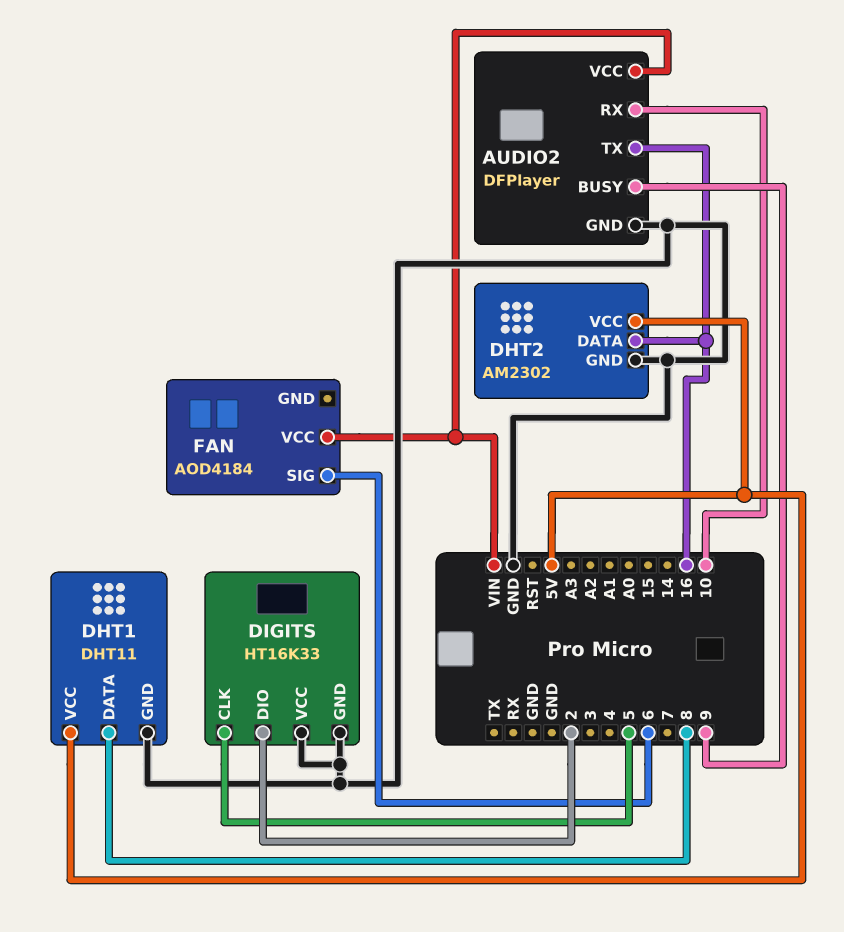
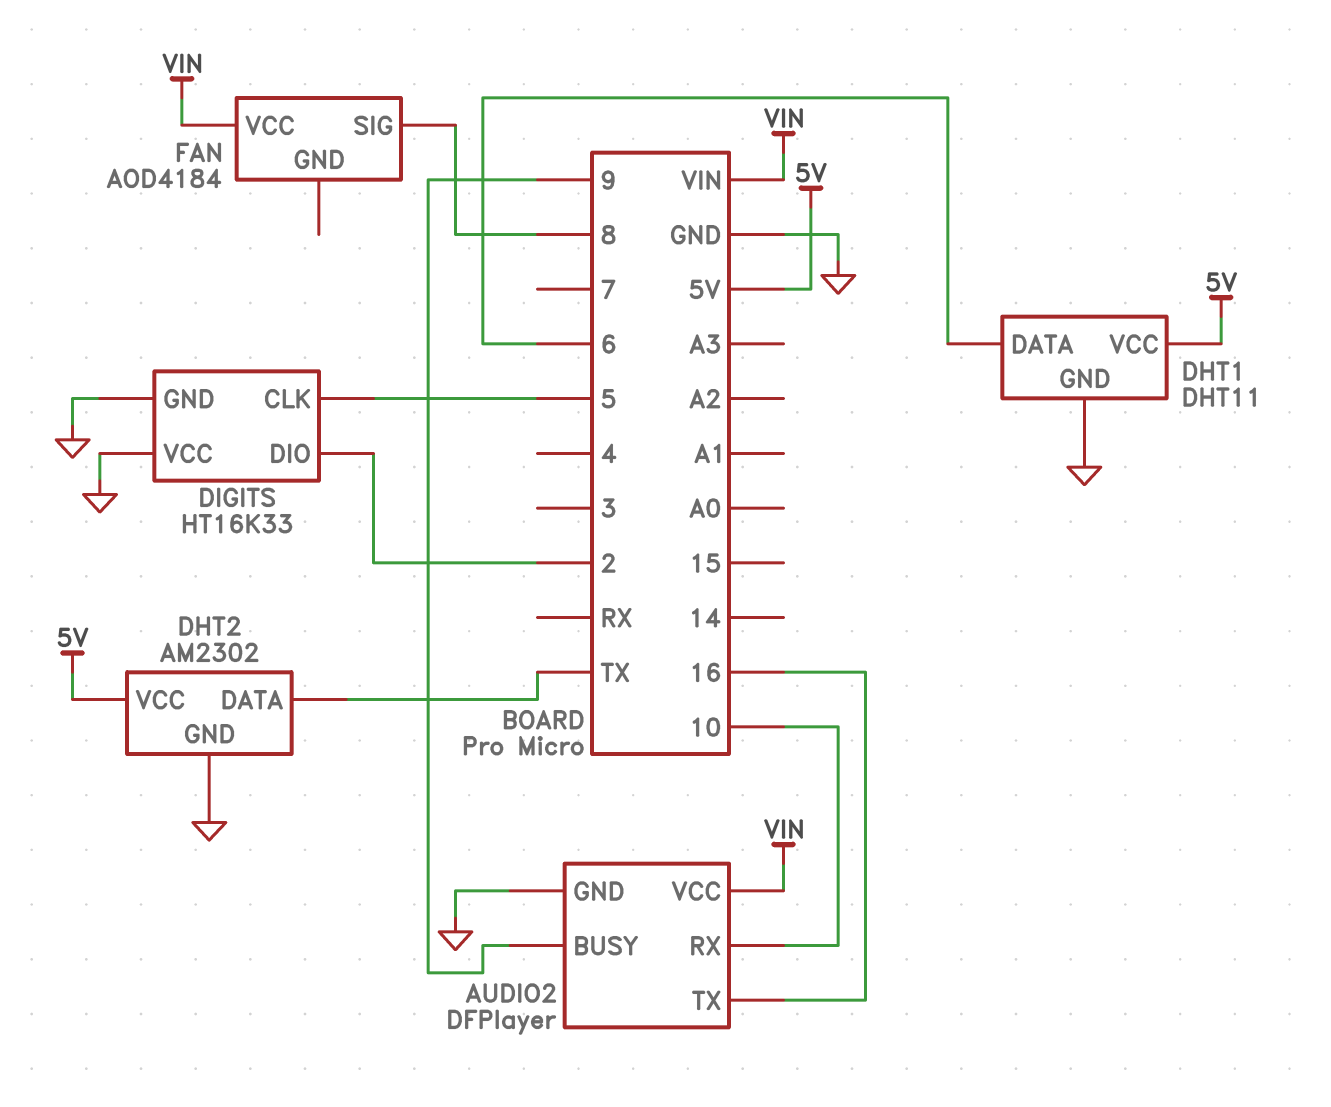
DHT1 pin DATA: 8 -> 6
DHT2 pin DATA: 16 -> TX
FAN pin SIG: 6 -> 8

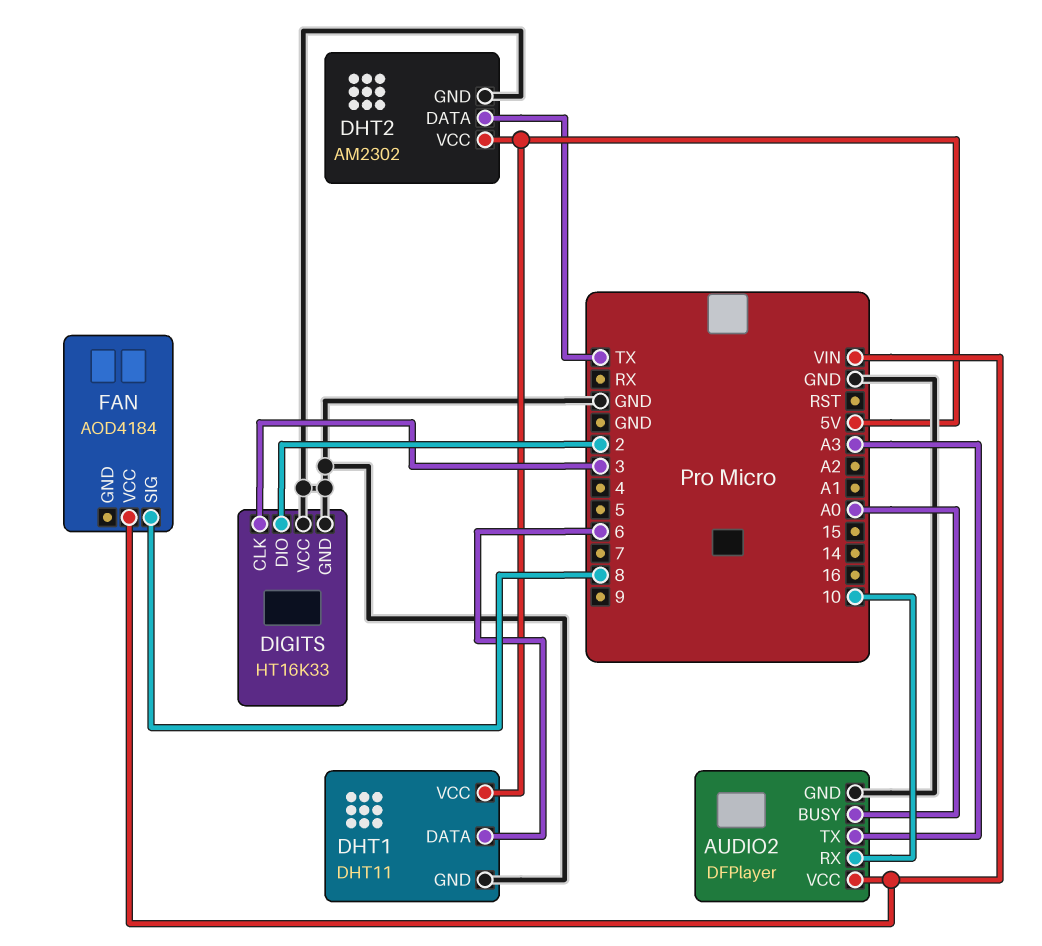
AUDIO2 pin BUSY: 9 -> A0
AUDIO2 pin TX: 16 -> A3
DIGITS pin CLK: 5 -> 3

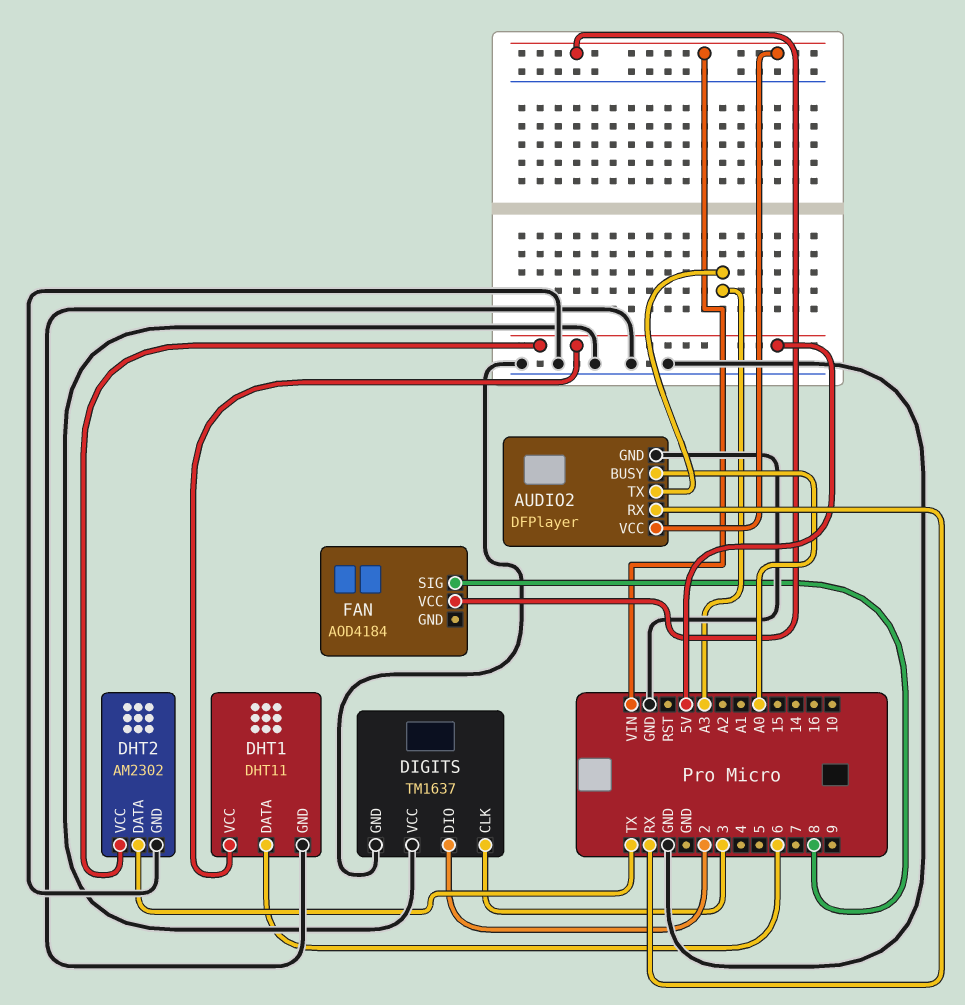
AUDIO2 pin RX: 10 -> RX
DIGITS: HT16K33 -> TM1637

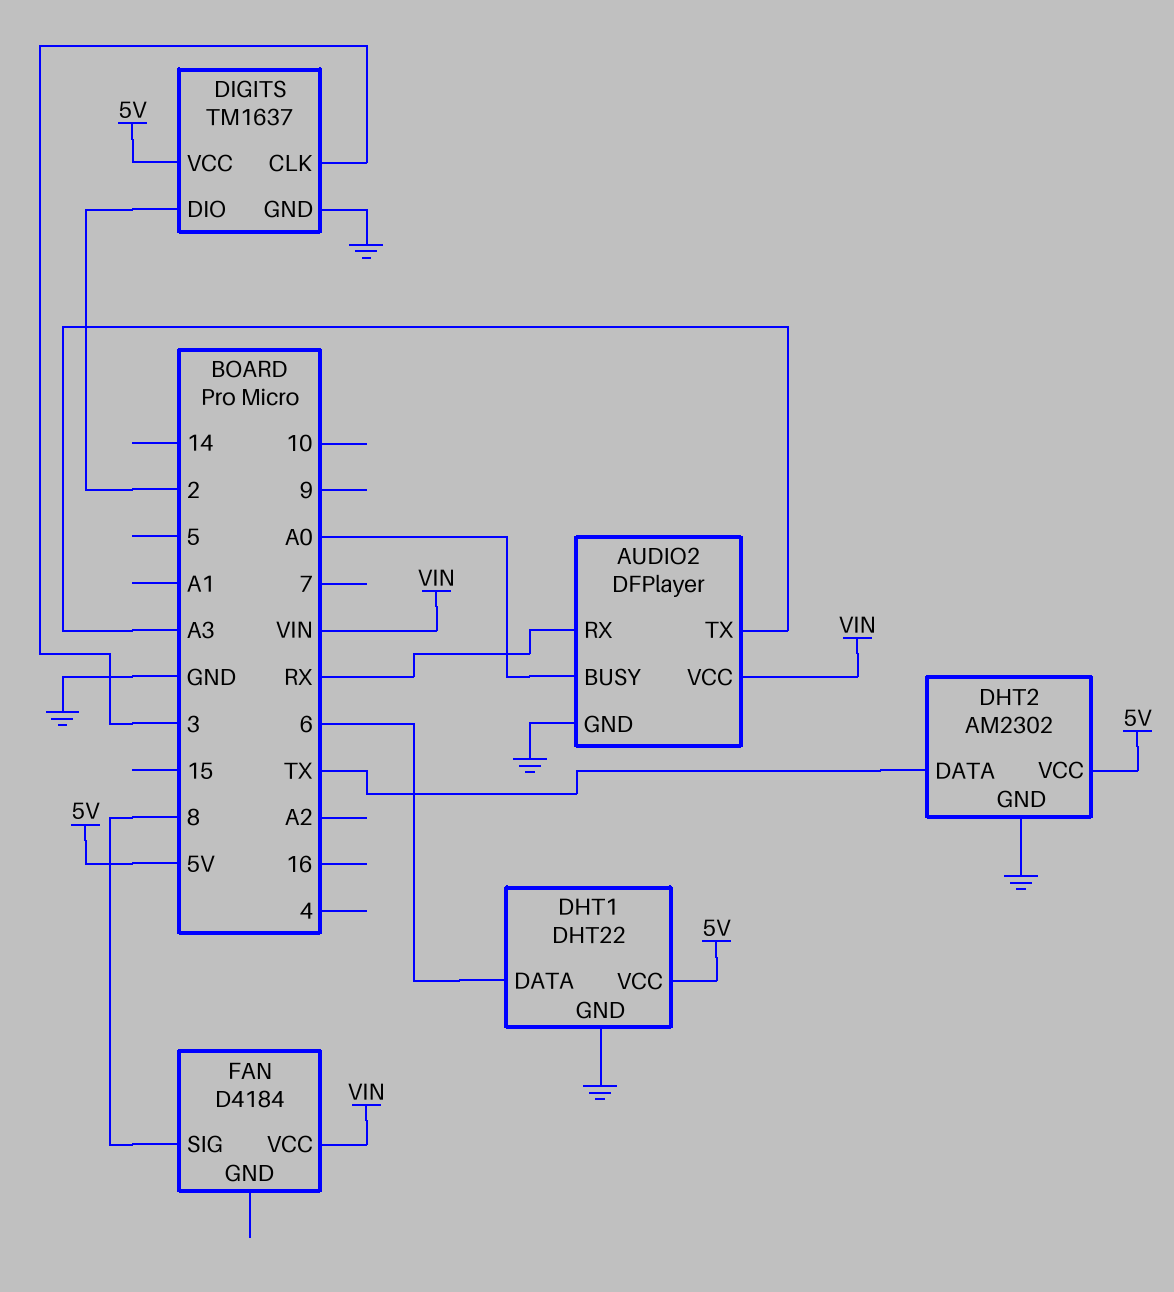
DHT1: DHT11 -> DHT22
DIGITS pin VCC: GND -> 5V
FAN: AOD4184 -> D4184

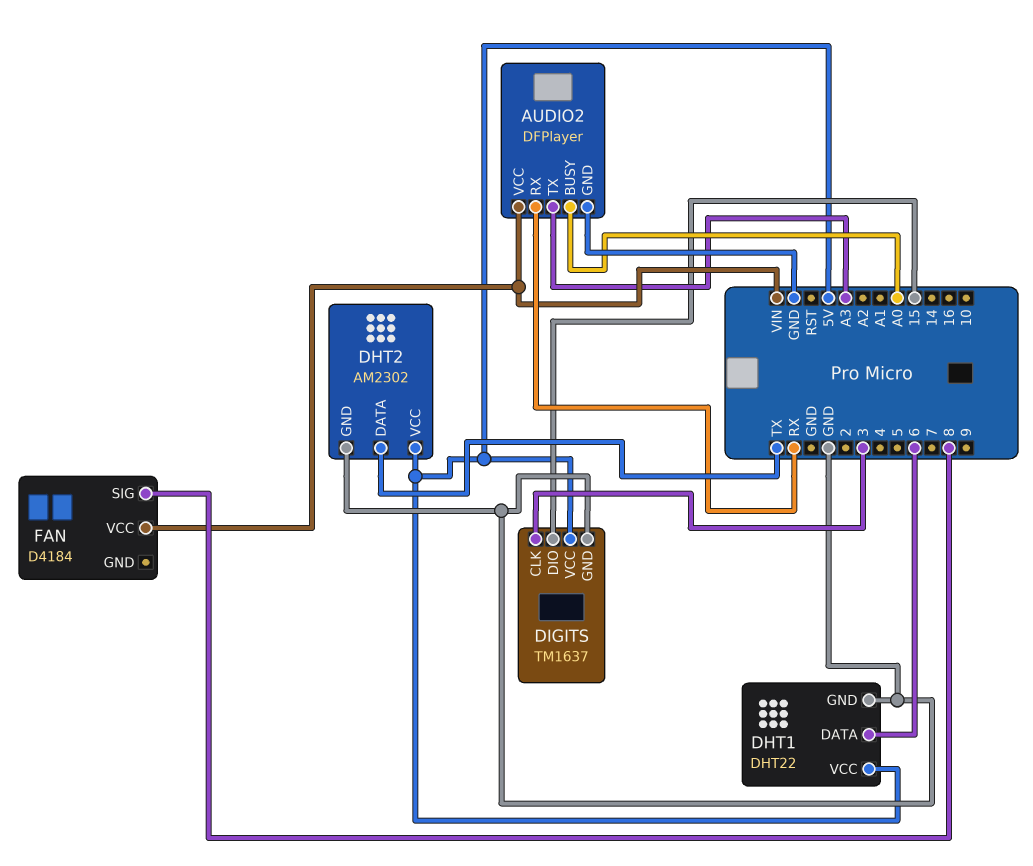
DIGITS pin DIO: 2 -> 15

